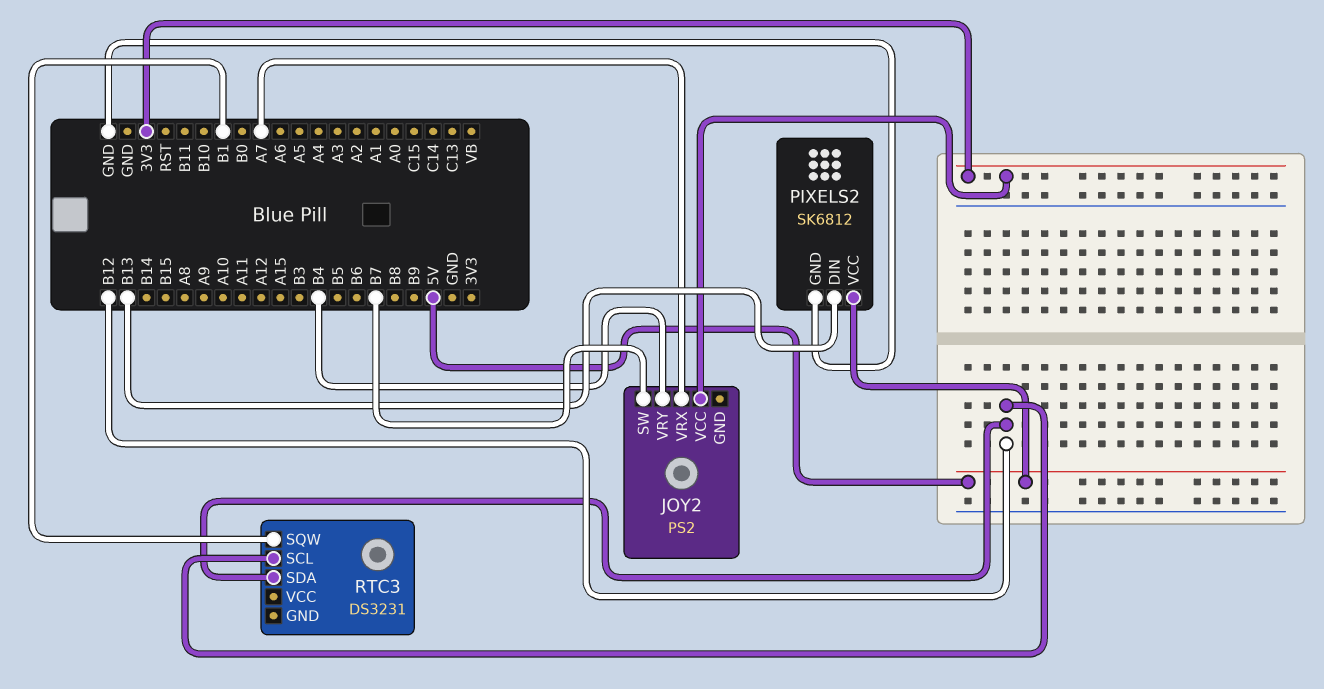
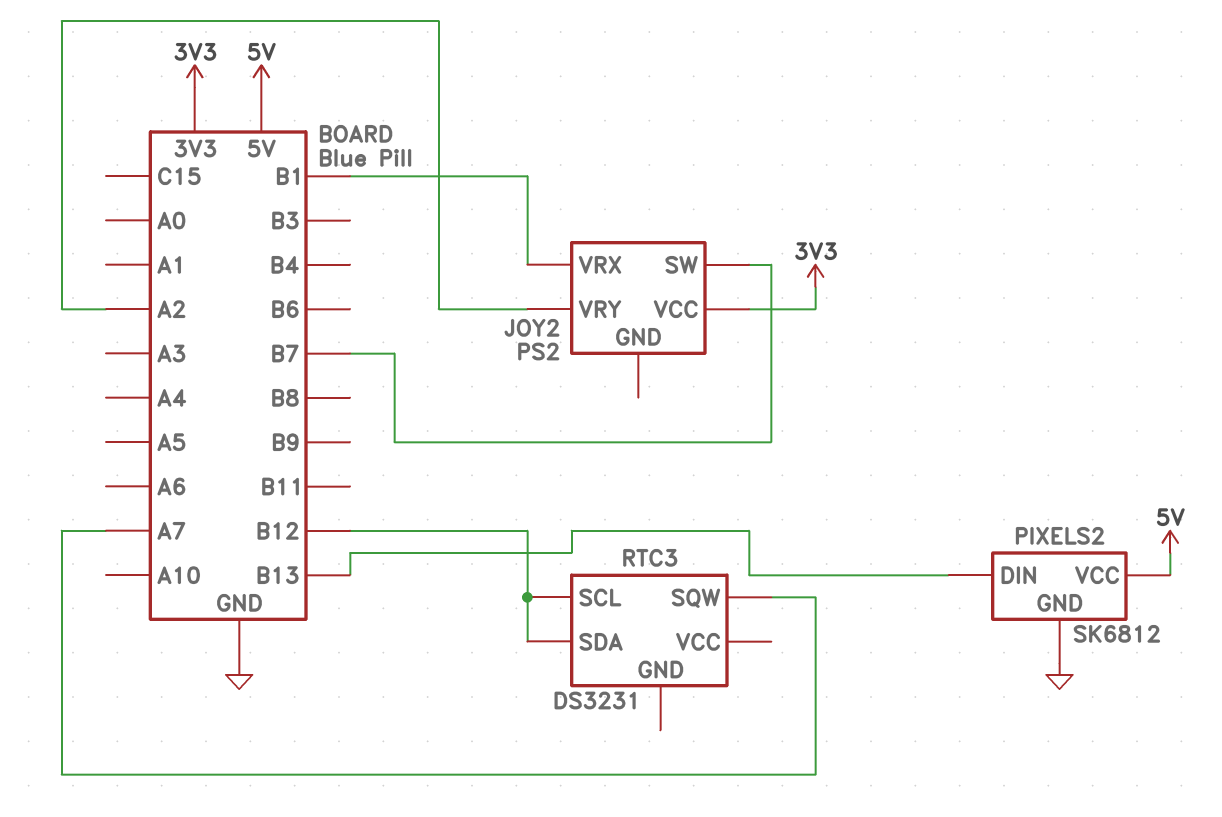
JOY2 pin VRX: A7 -> B1
JOY2 pin VRY: B4 -> A2
RTC3 pin SQW: B1 -> A7

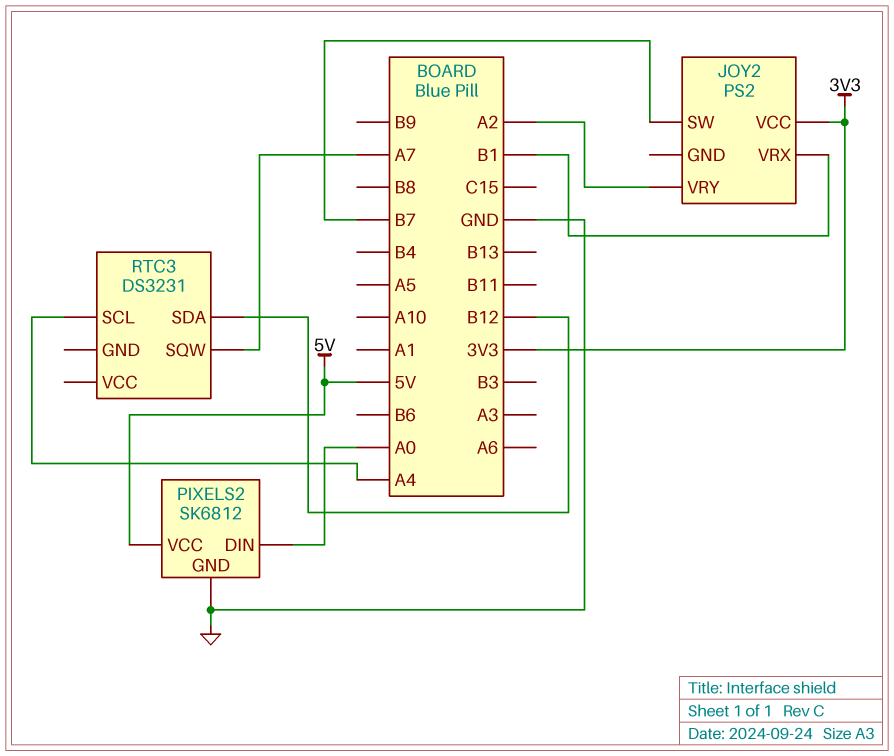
PIXELS2 pin DIN: B13 -> A0
RTC3 pin SCL: B12 -> A4

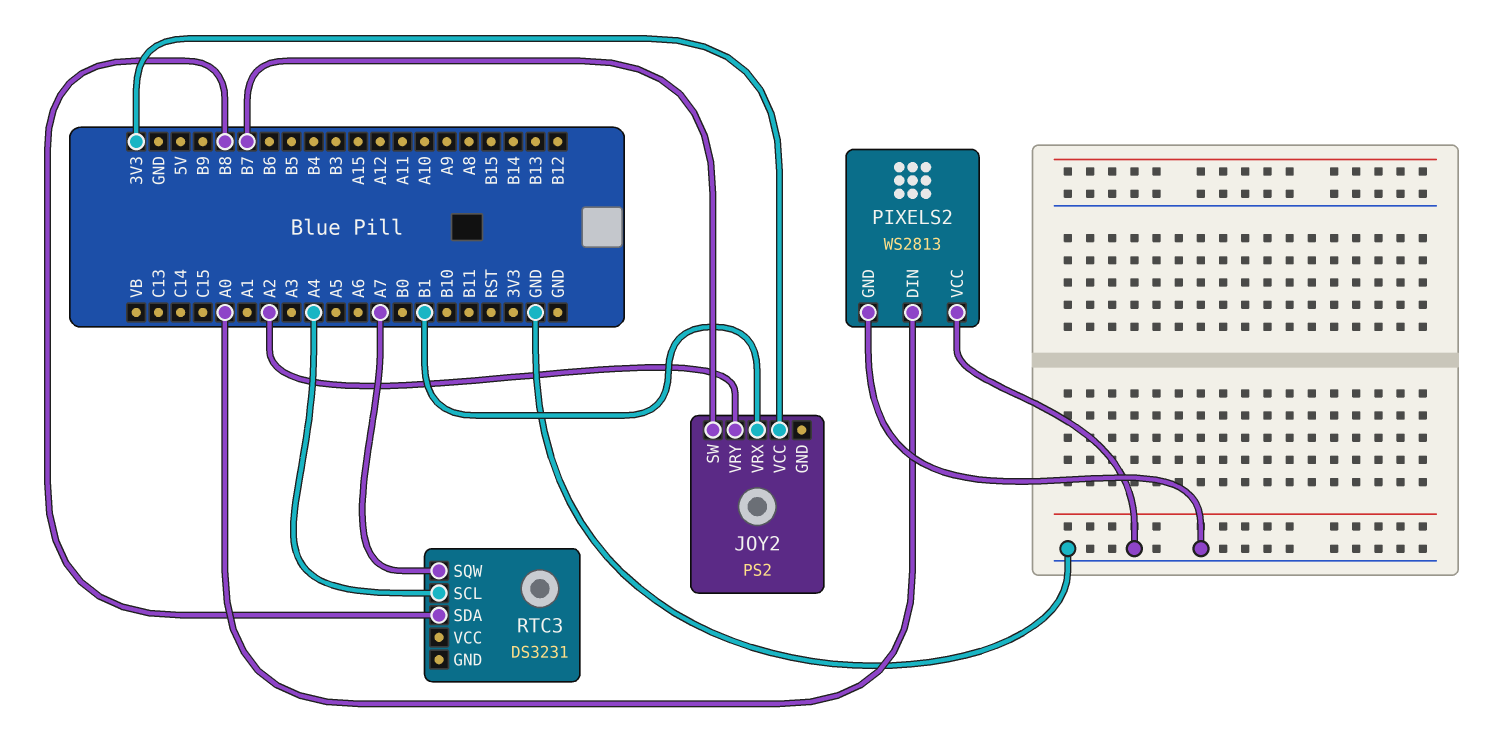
PIXELS2: SK6812 -> WS2813
PIXELS2 pin VCC: 5V -> GND
RTC3 pin SDA: B12 -> B8

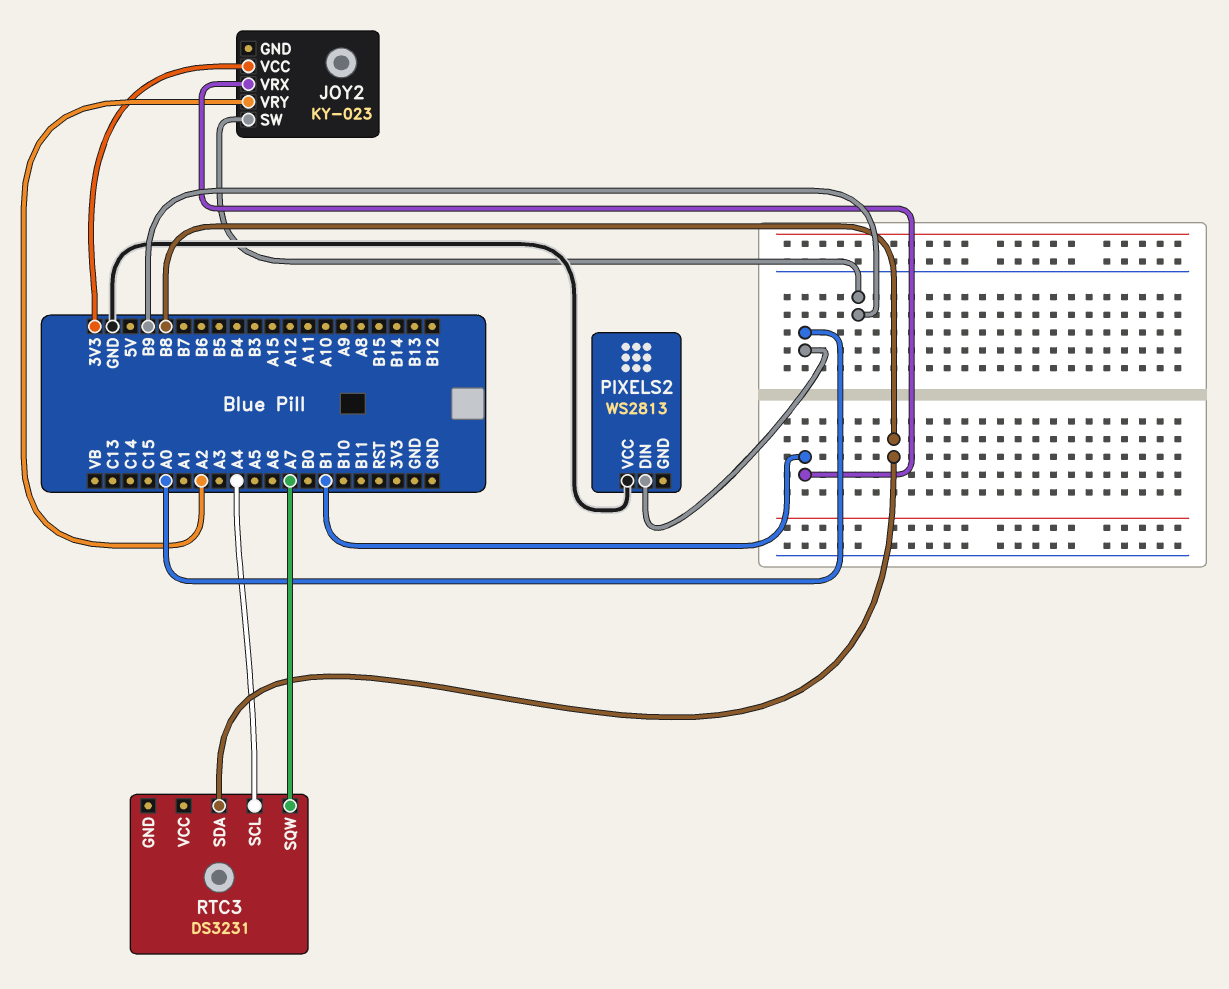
JOY2: PS2 -> KY-023
JOY2 pin SW: B7 -> B9
PIXELS2 pin GND: GND -> none

